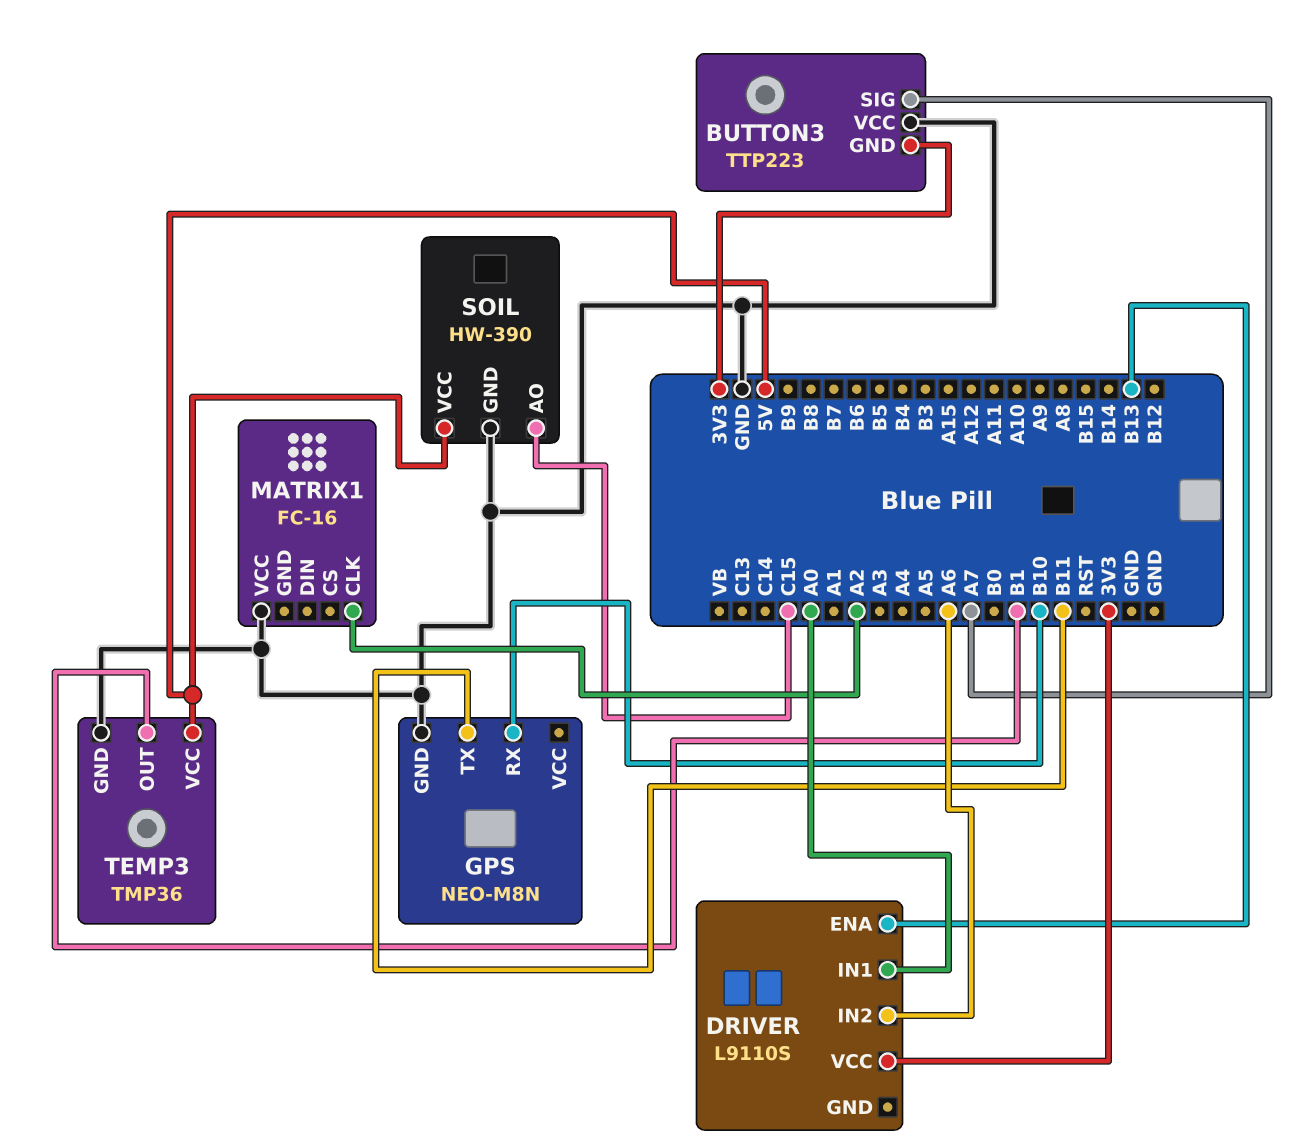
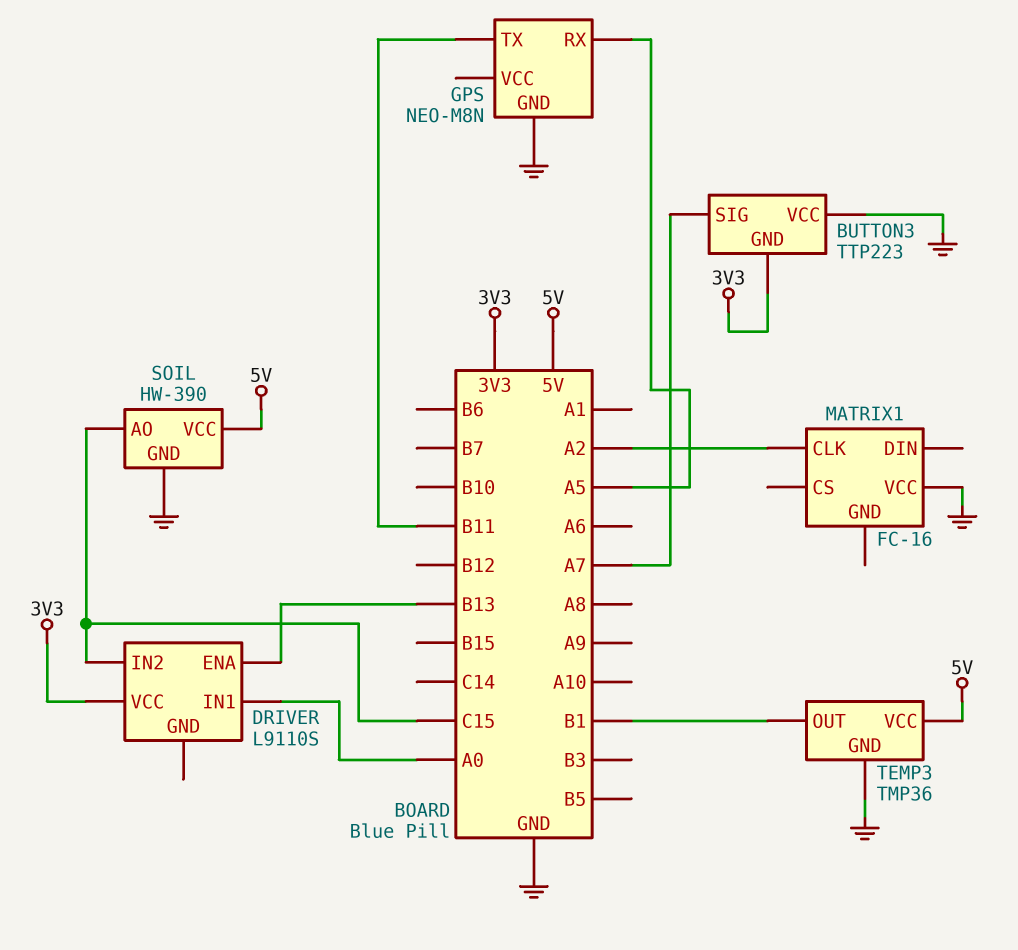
DRIVER pin IN2: A6 -> C15
GPS pin RX: B10 -> A5

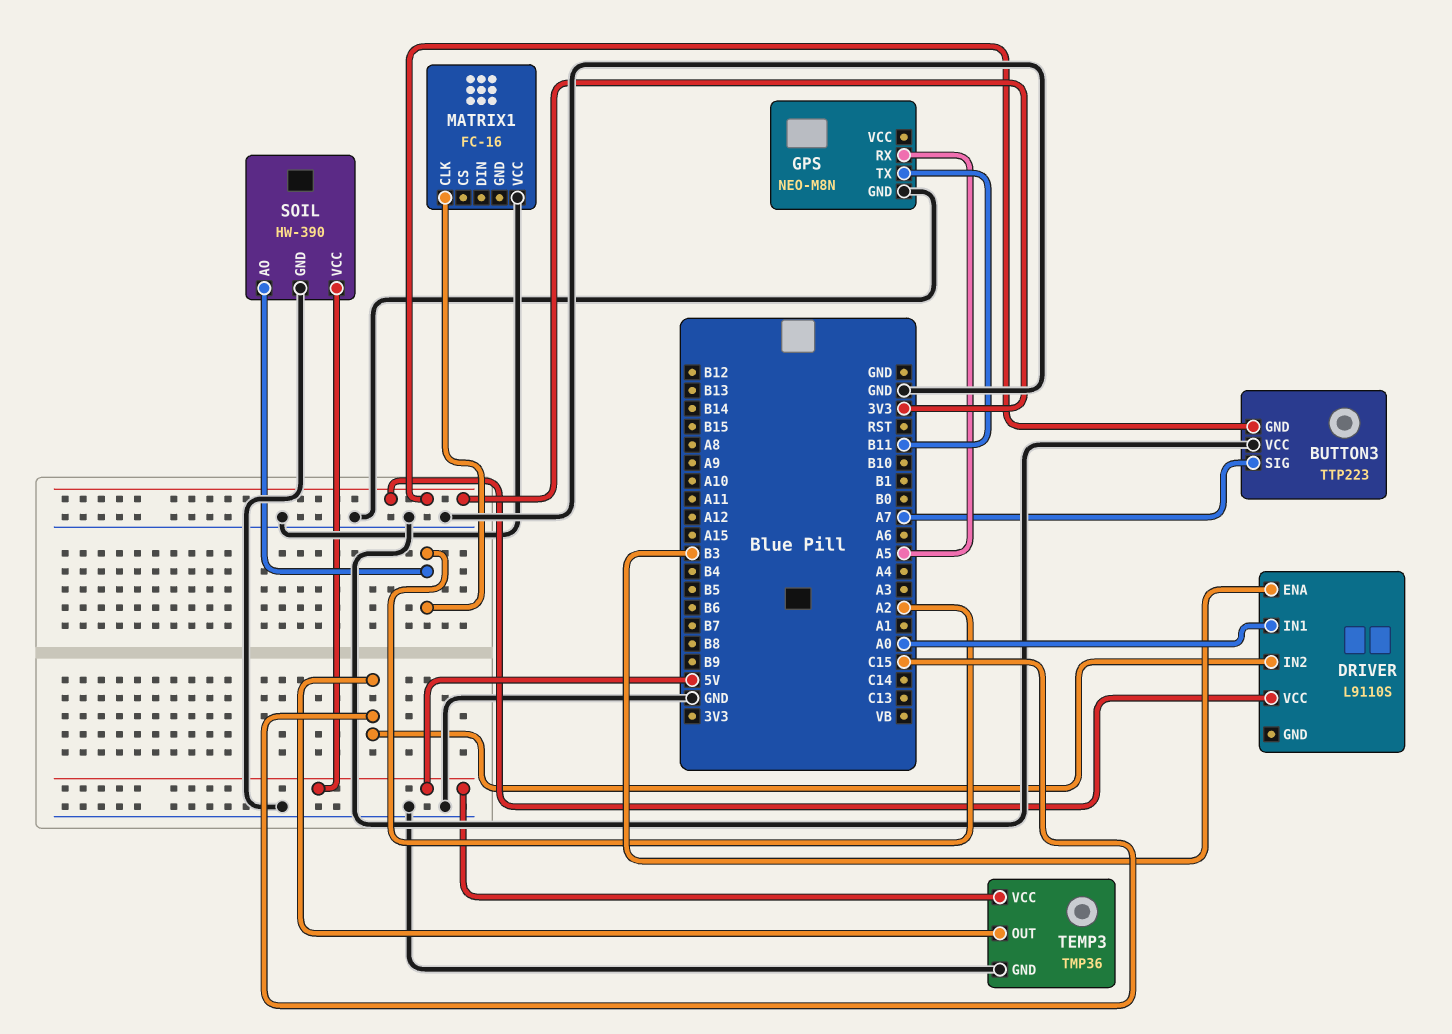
DRIVER pin ENA: B13 -> B3
SOIL pin AO: C15 -> A2
TEMP3 pin OUT: B1 -> C15

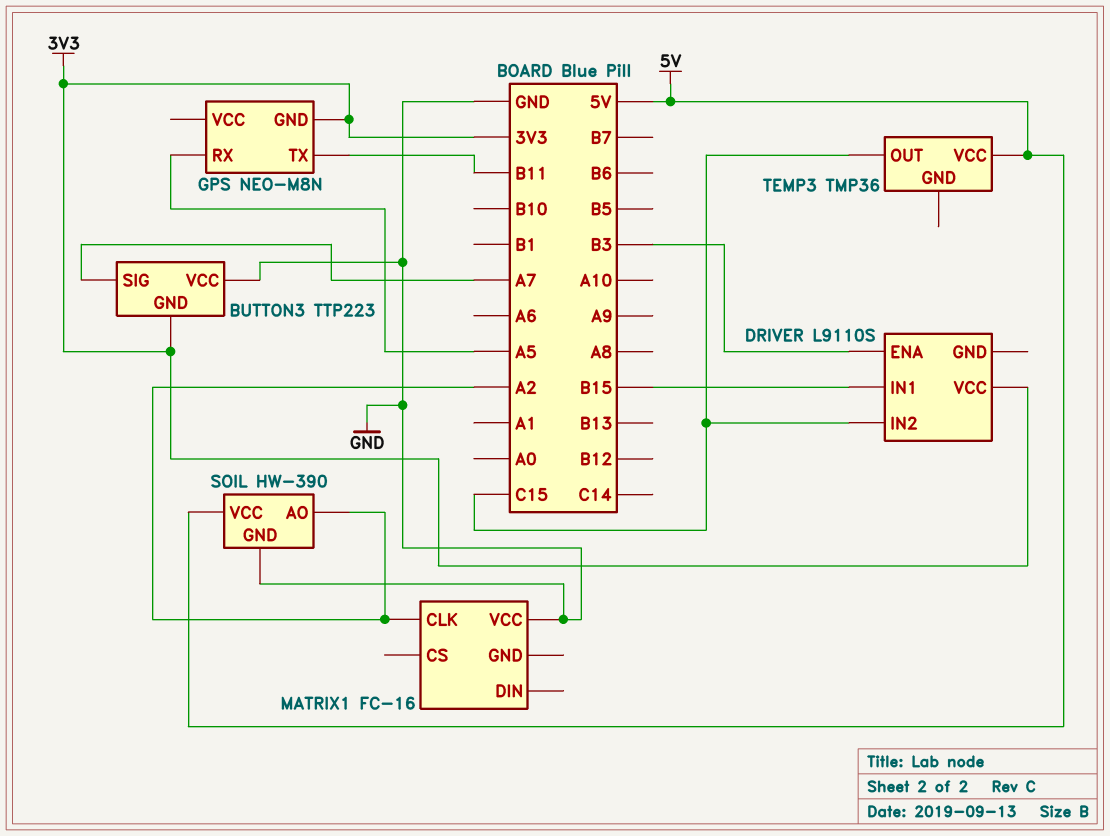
DRIVER pin IN1: A0 -> B15
GPS pin GND: GND -> 3V3
TEMP3 pin GND: GND -> none

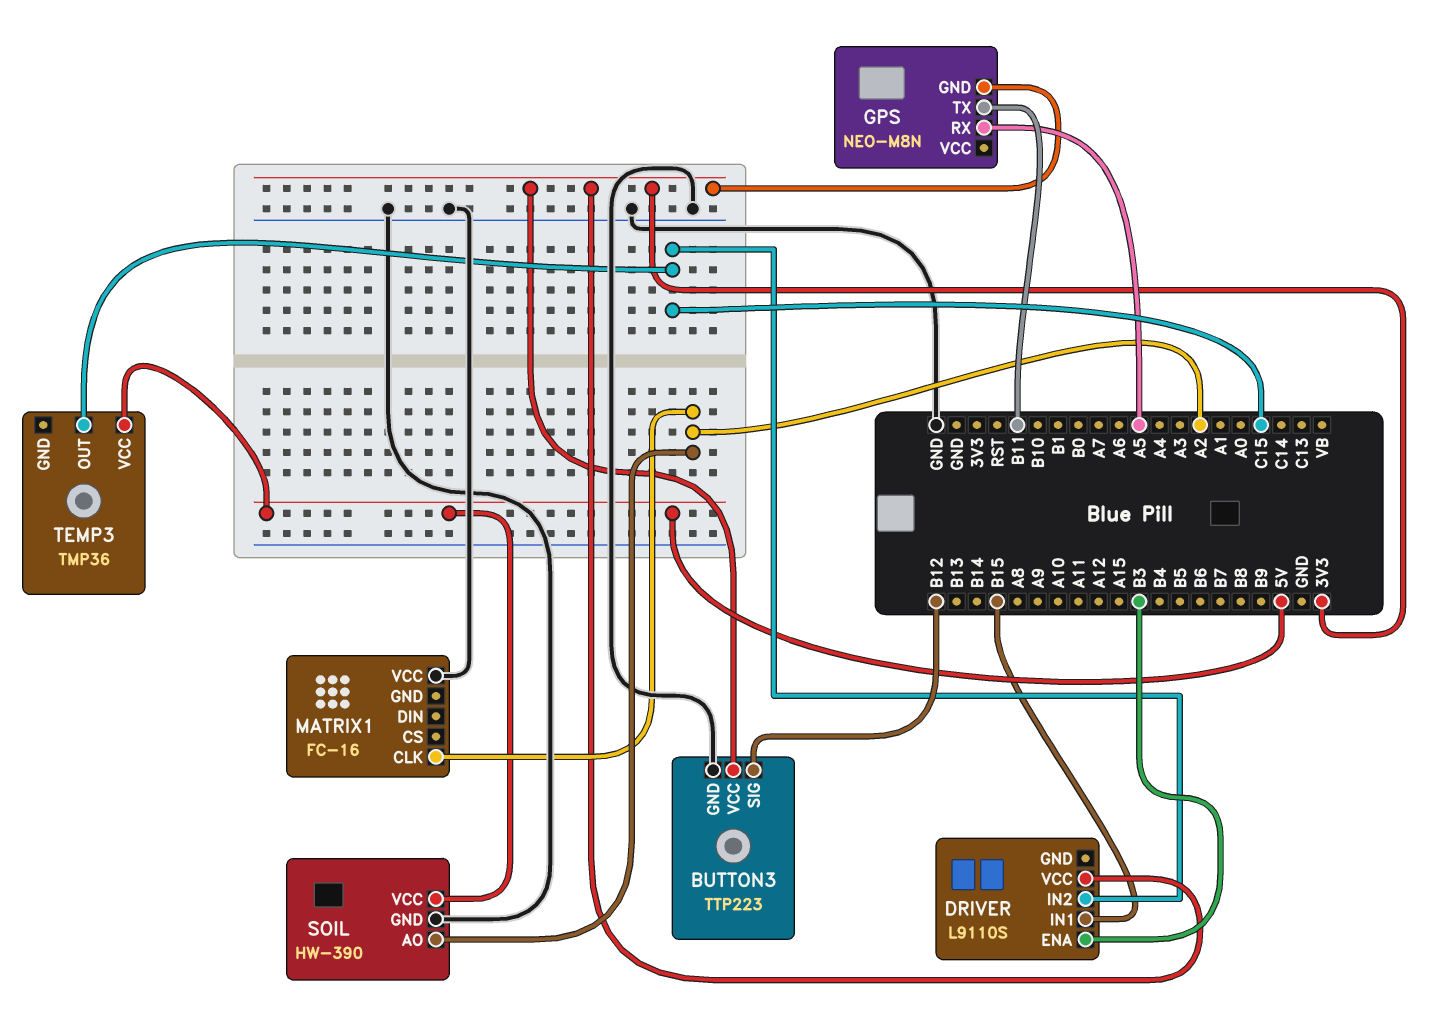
BUTTON3 pin GND: 3V3 -> GND
BUTTON3 pin SIG: A7 -> B12
BUTTON3 pin VCC: GND -> 3V3

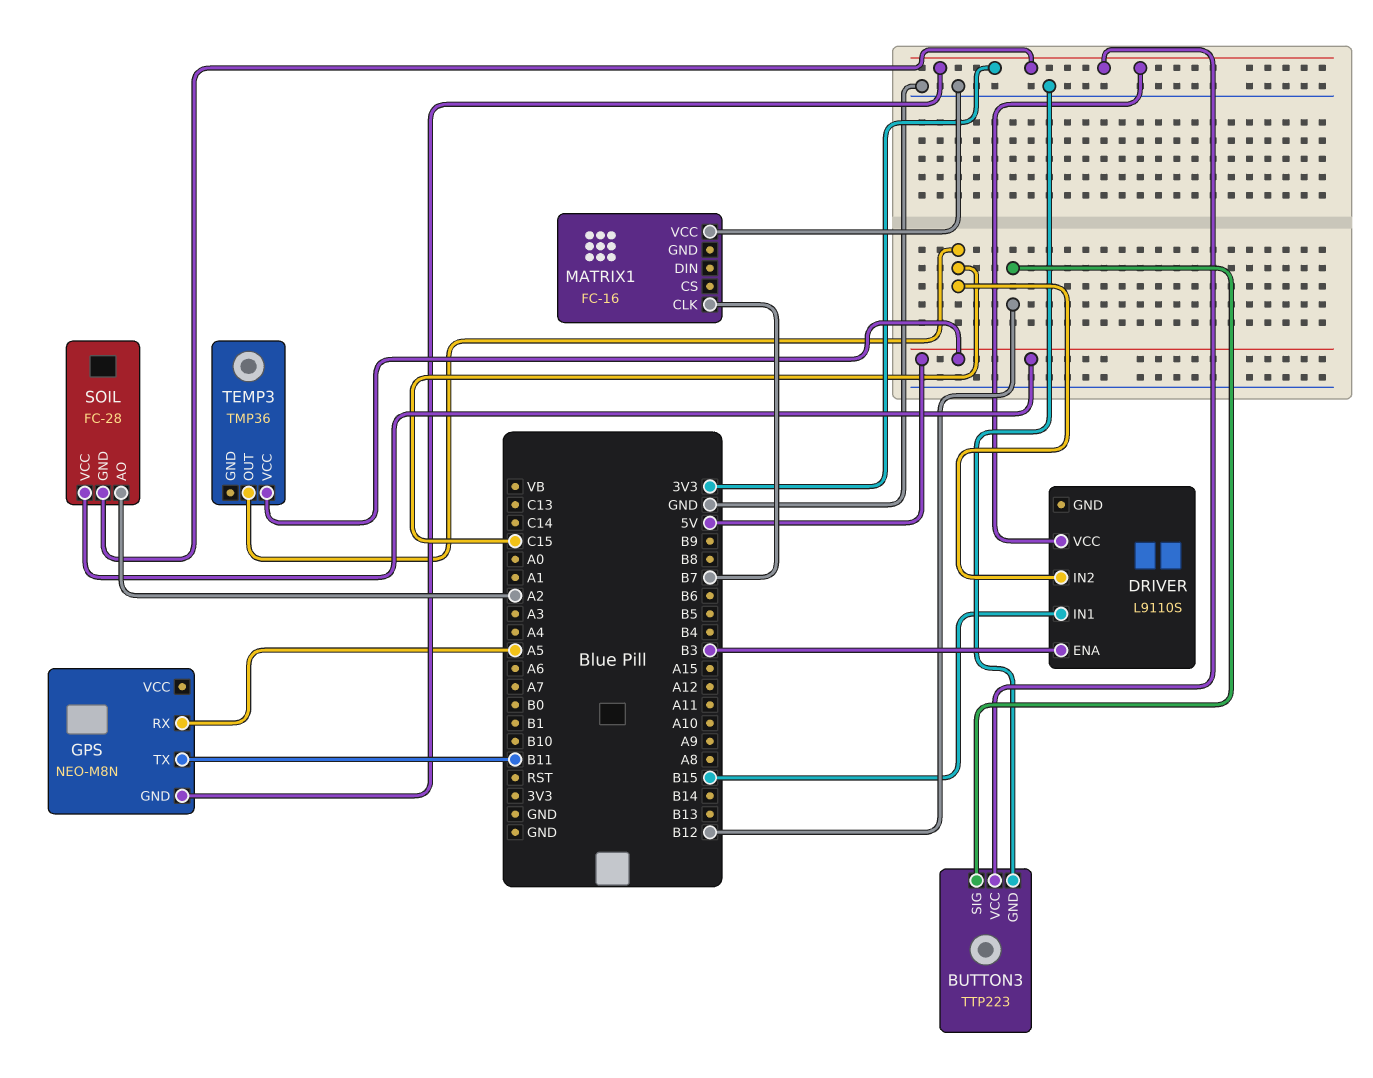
MATRIX1 pin CLK: A2 -> B7
SOIL: HW-390 -> FC-28
SOIL pin GND: GND -> 3V3

